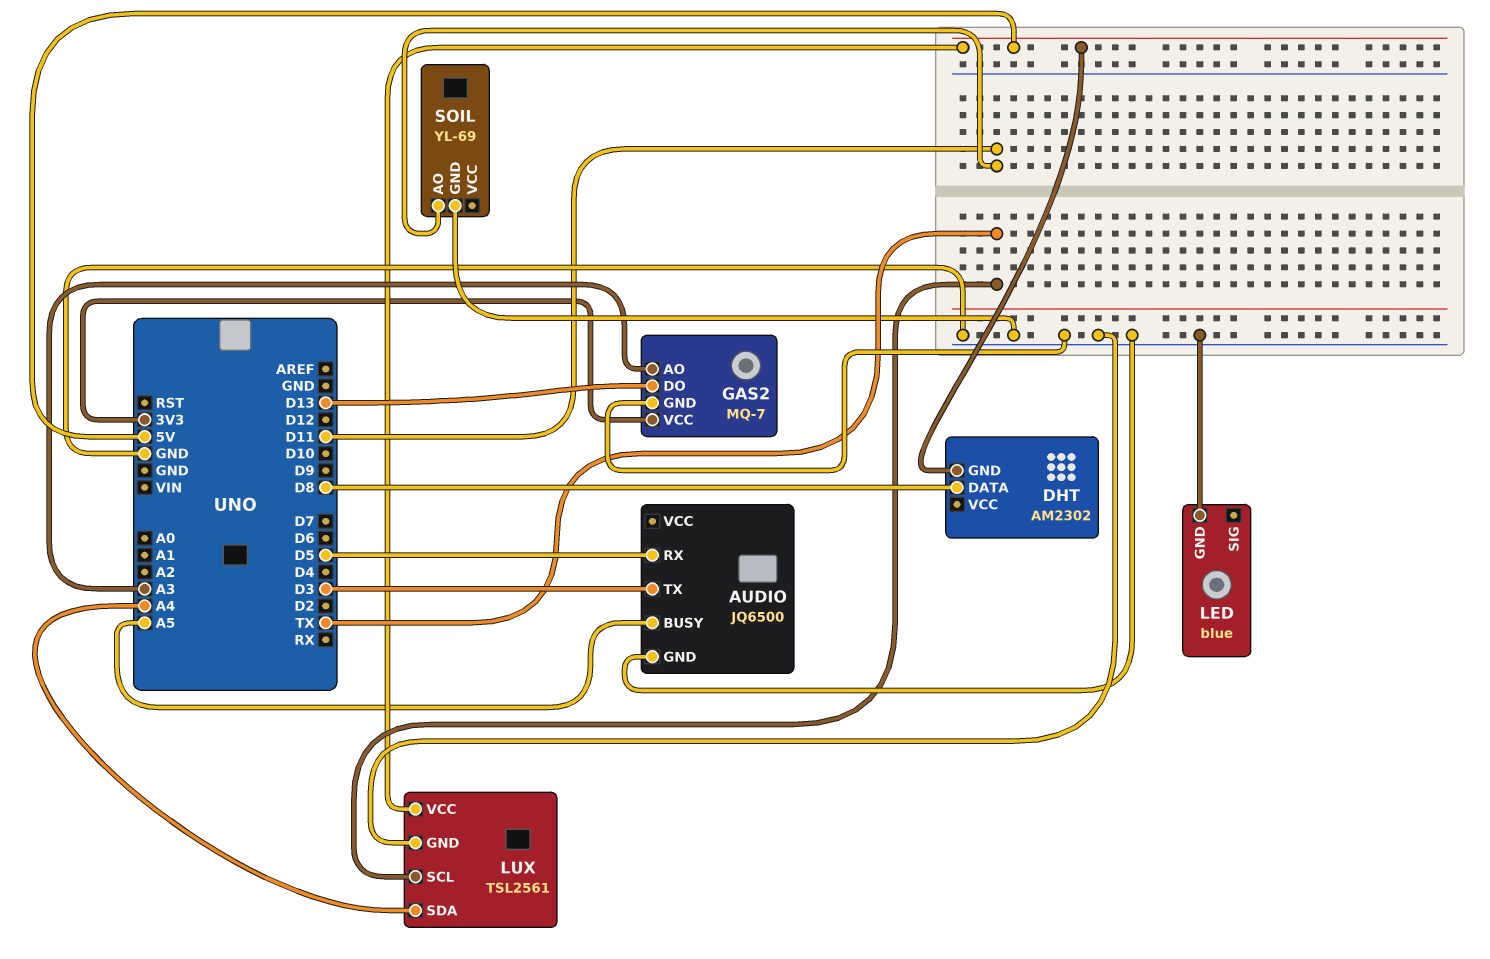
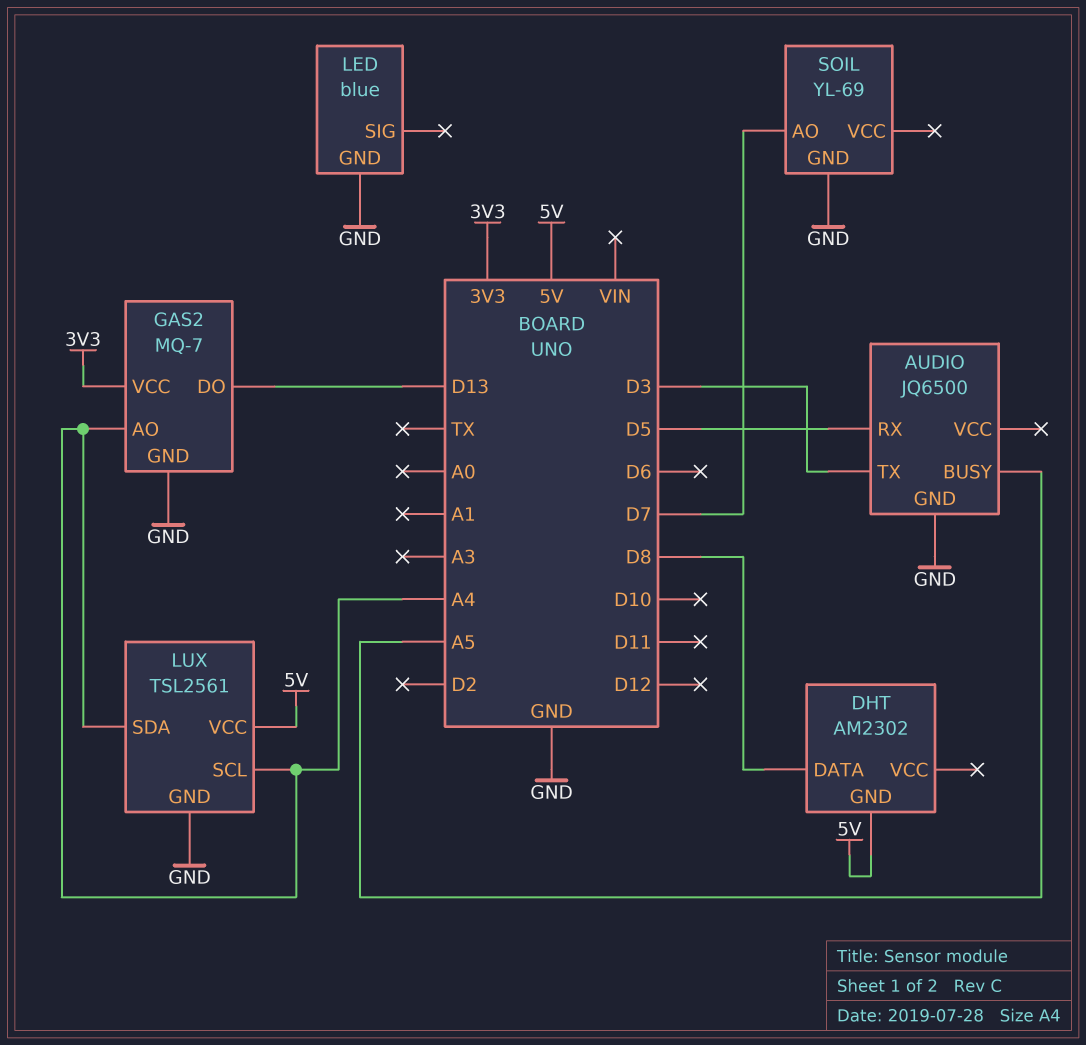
GAS2 pin AO: A3 -> A4
LUX pin SCL: TX -> A4
SOIL pin AO: D11 -> D7

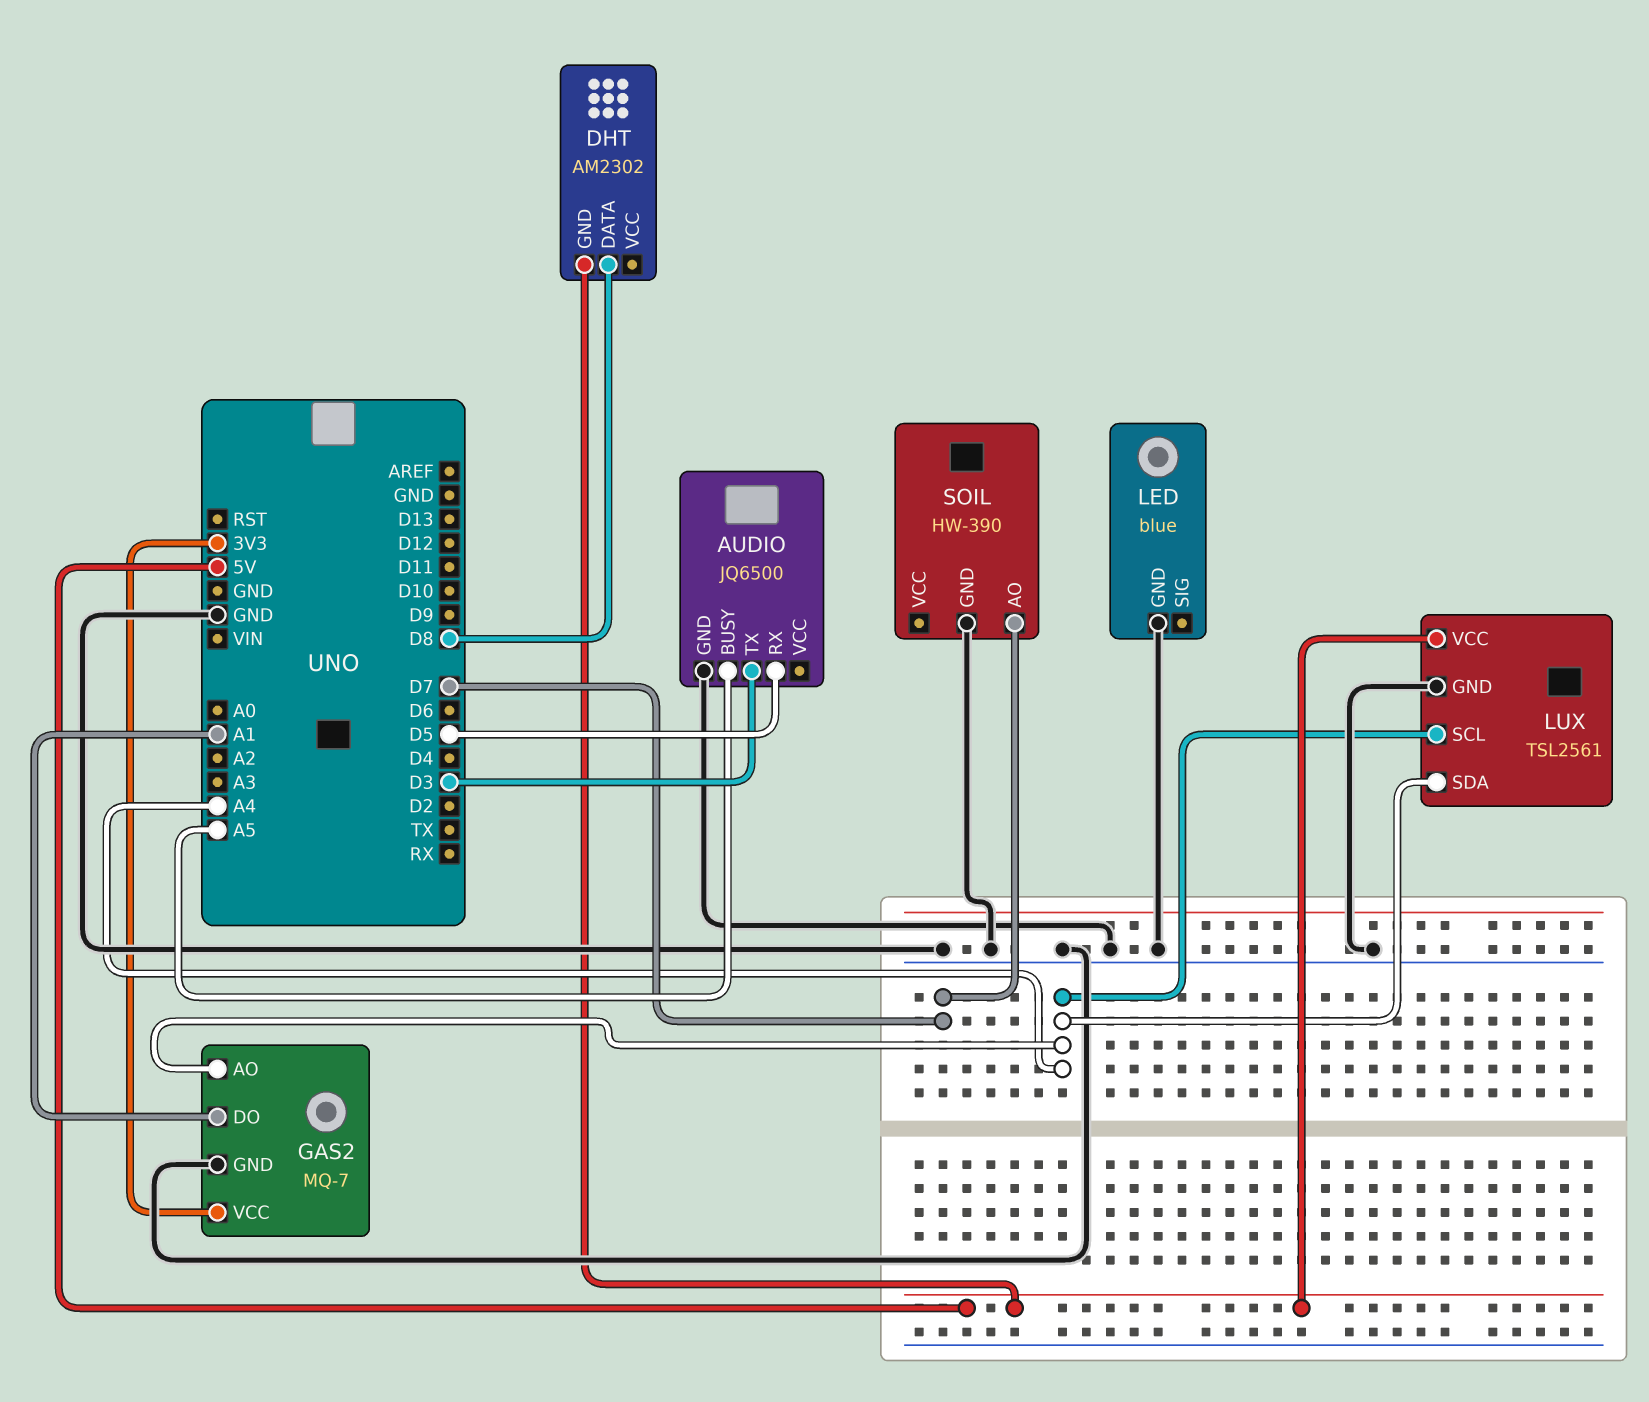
GAS2 pin DO: D13 -> A1
SOIL: YL-69 -> HW-390

